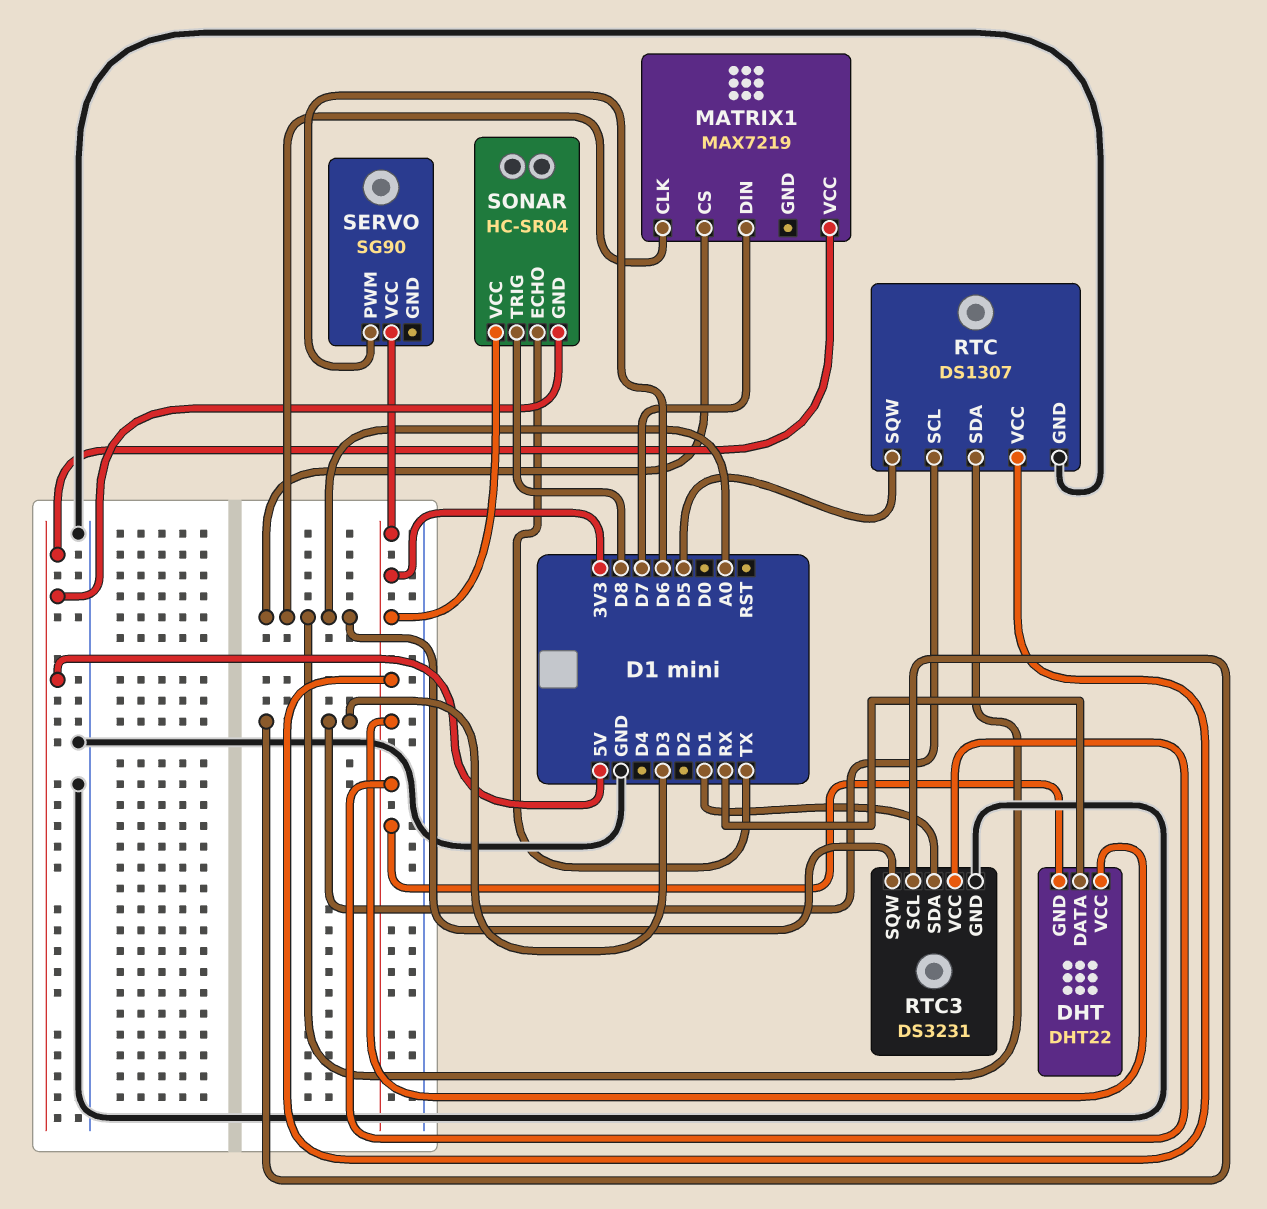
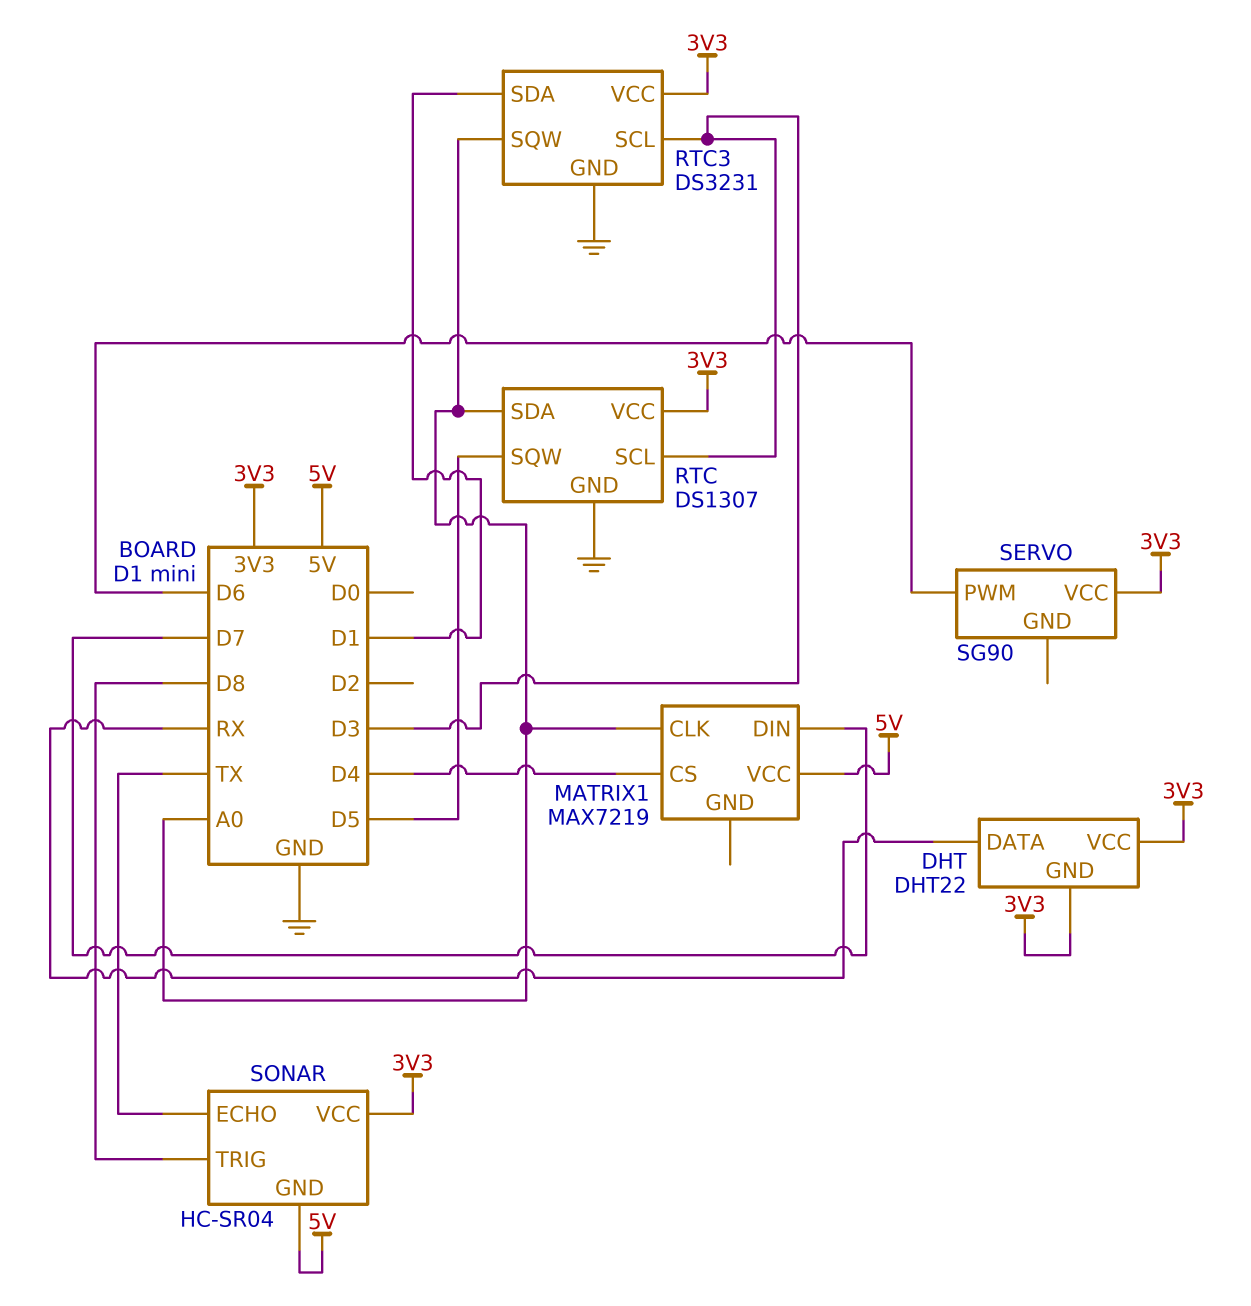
MATRIX1 pin CS: A0 -> D4

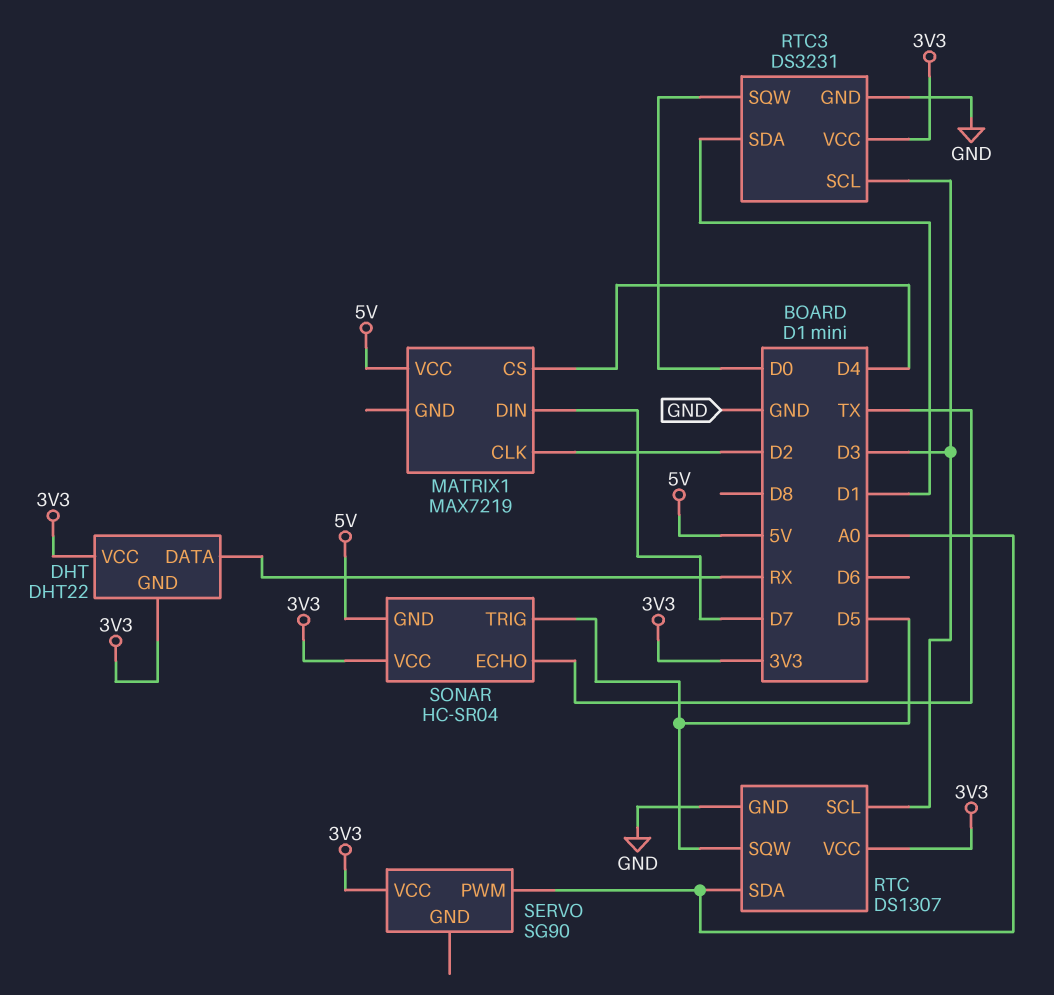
MATRIX1 pin CLK: A0 -> D2
RTC3 pin SQW: A0 -> D0
SERVO pin PWM: D6 -> A0
SONAR pin TRIG: D8 -> D5

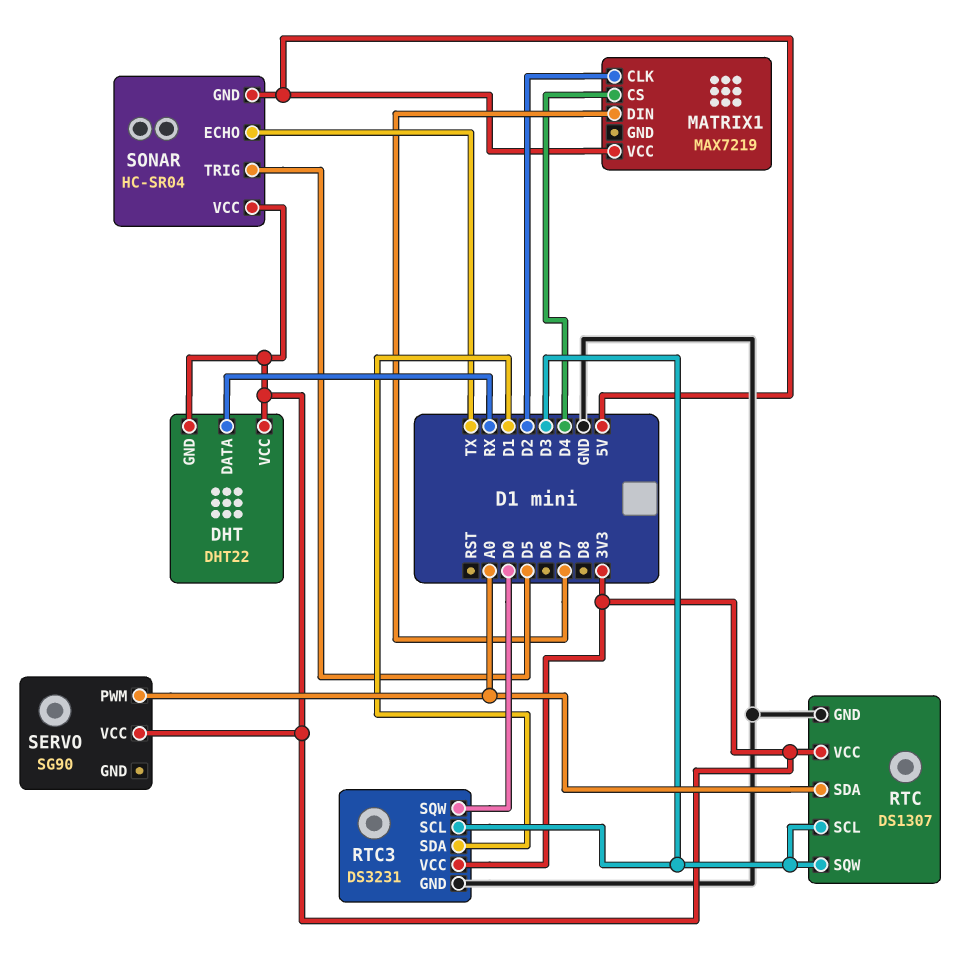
RTC pin SQW: D5 -> D3

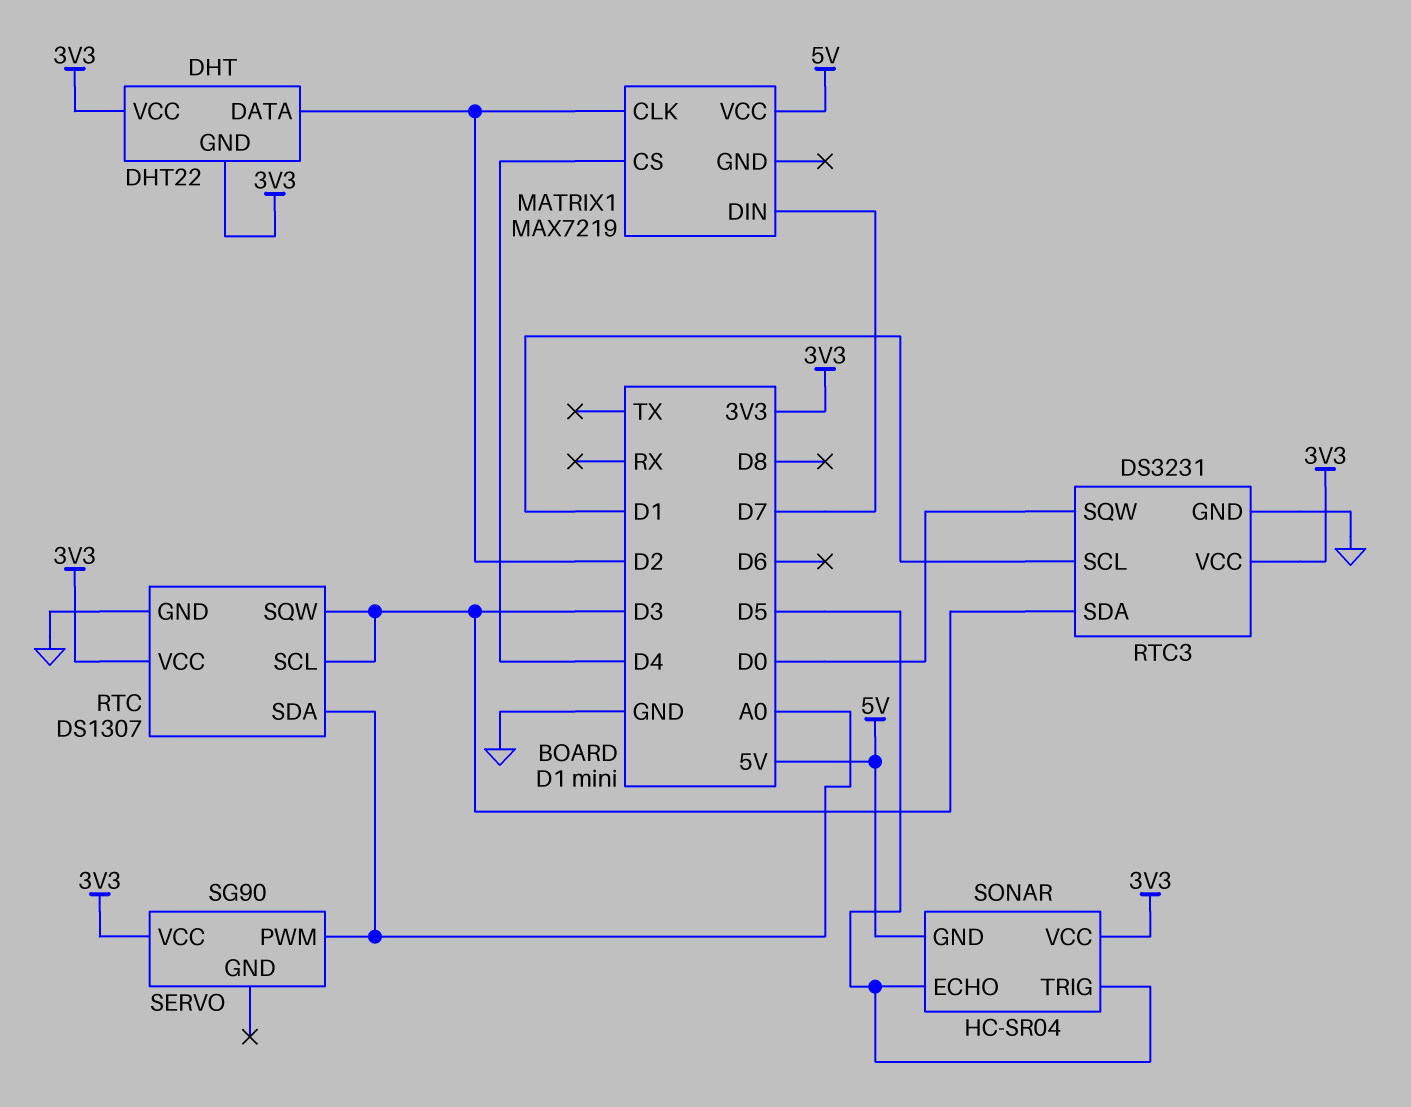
DHT pin DATA: RX -> D2
RTC3 pin SCL: D3 -> D1
RTC3 pin SDA: D1 -> D3
SONAR pin ECHO: TX -> D5

